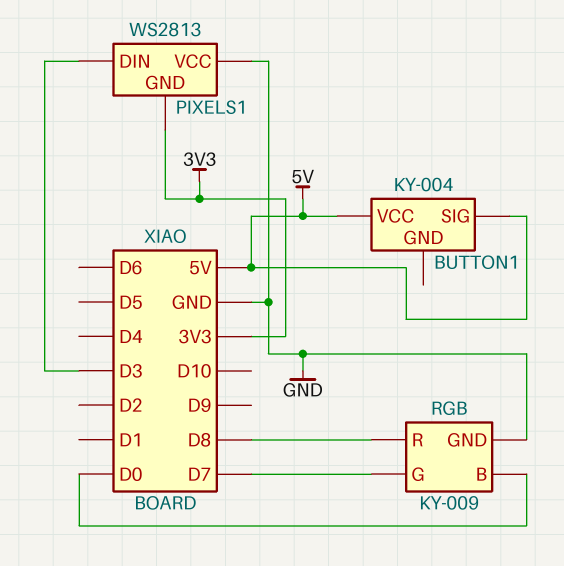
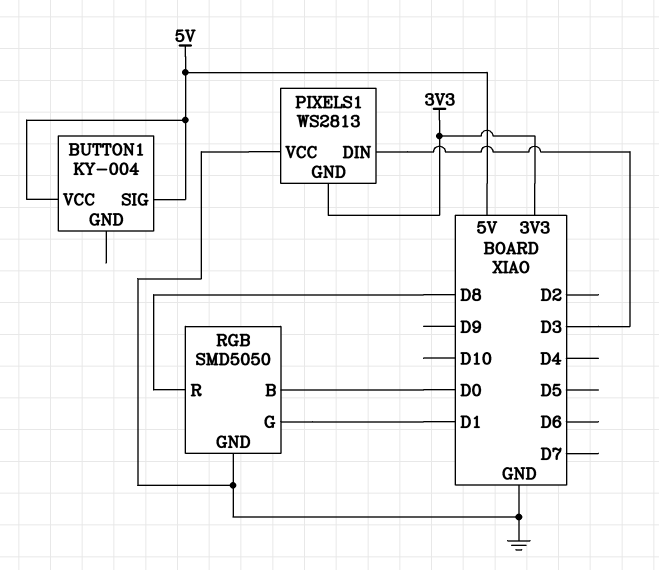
RGB: KY-009 -> SMD5050
RGB pin G: D7 -> D1

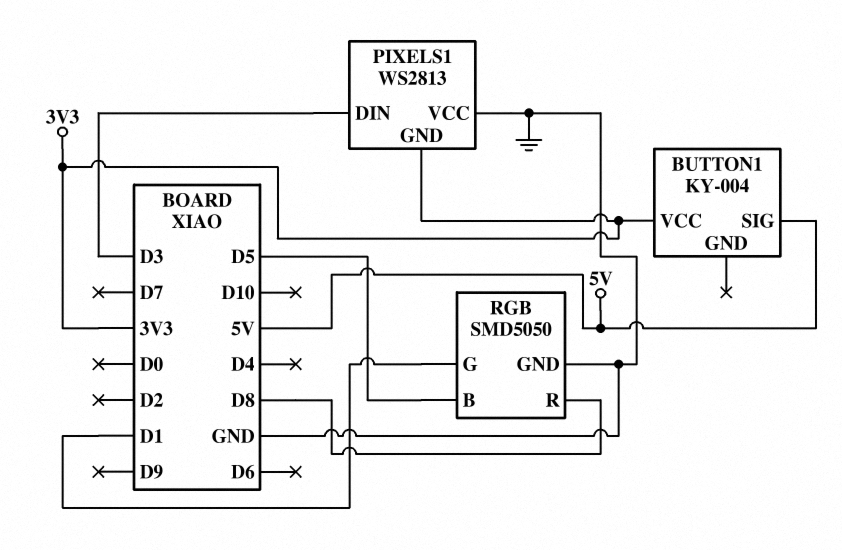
BUTTON1 pin VCC: 5V -> 3V3
RGB pin B: D0 -> D5

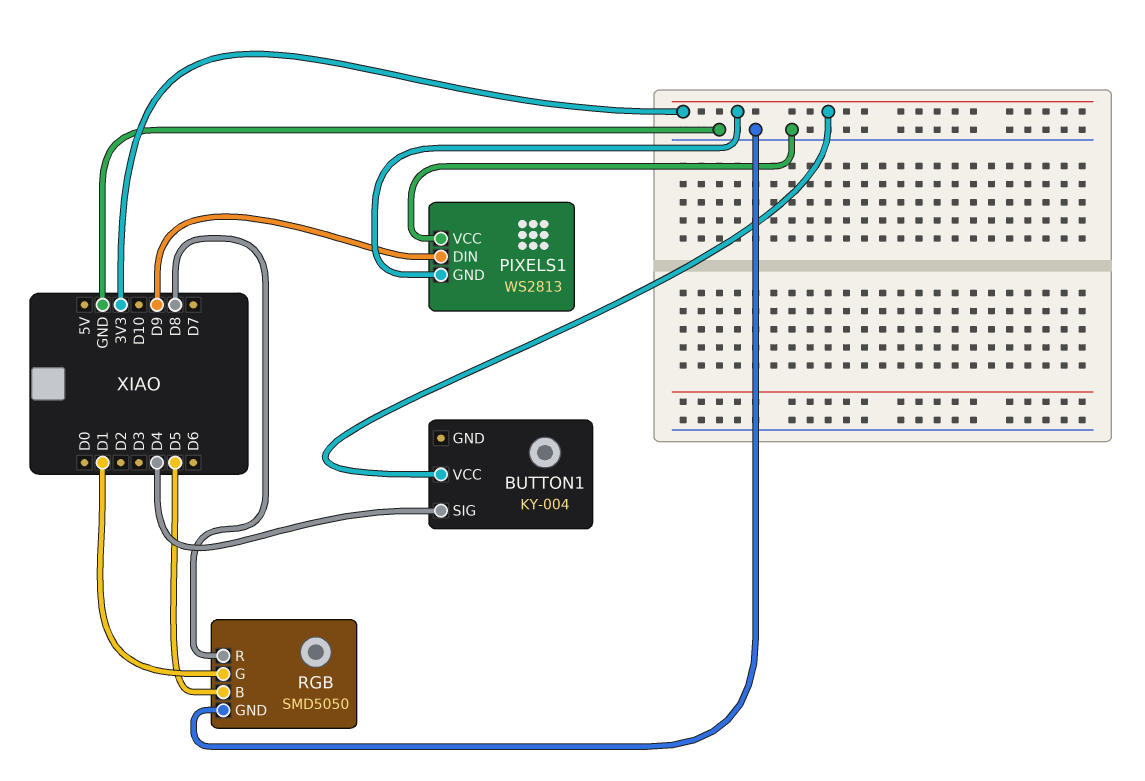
BUTTON1 pin SIG: 5V -> D4
PIXELS1 pin DIN: D3 -> D9

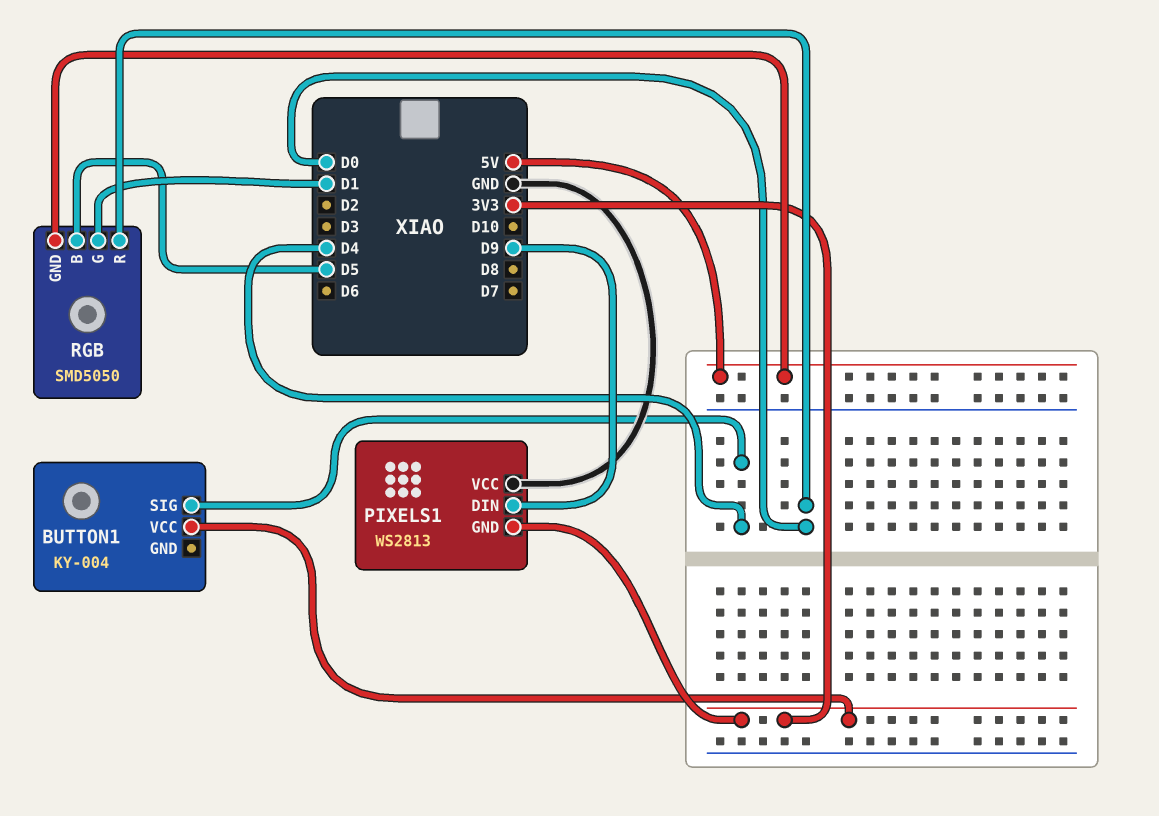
RGB pin GND: GND -> 5V
RGB pin R: D8 -> D0

